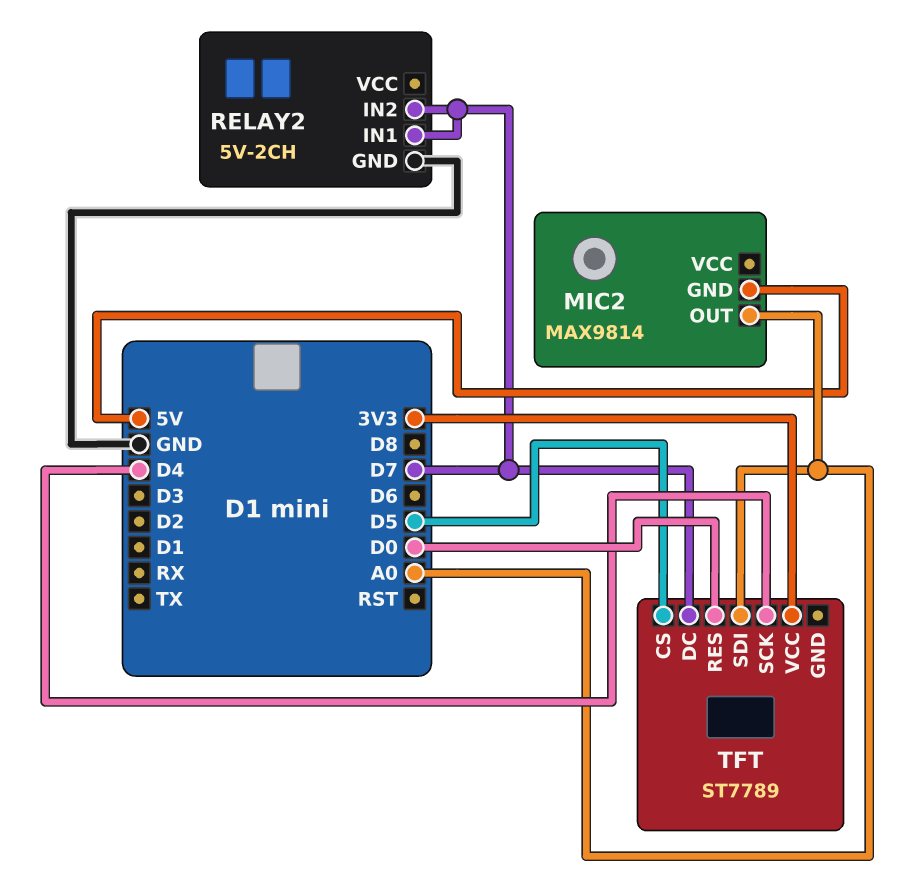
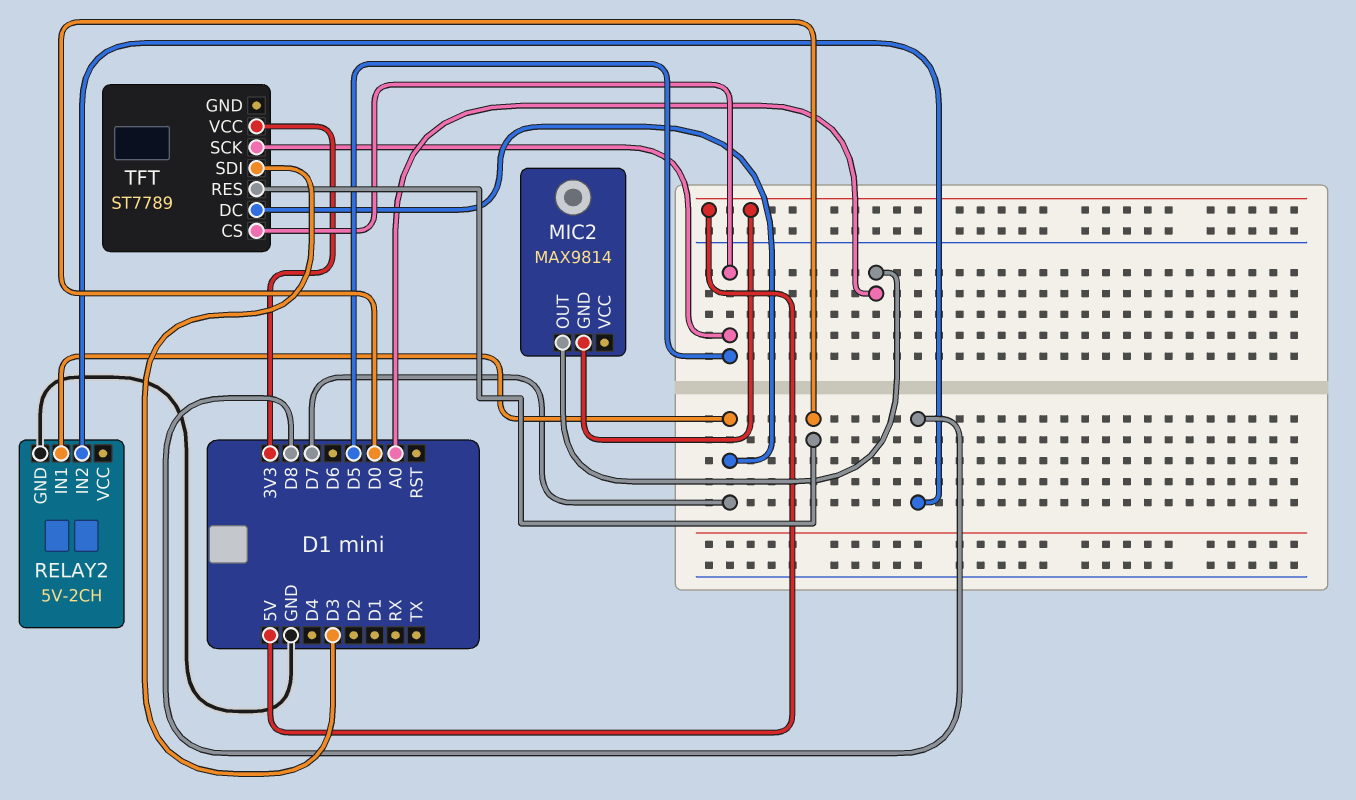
RELAY2 pin IN2: D7 -> D8
TFT pin SCK: D4 -> D5
TFT pin SDI: A0 -> D3

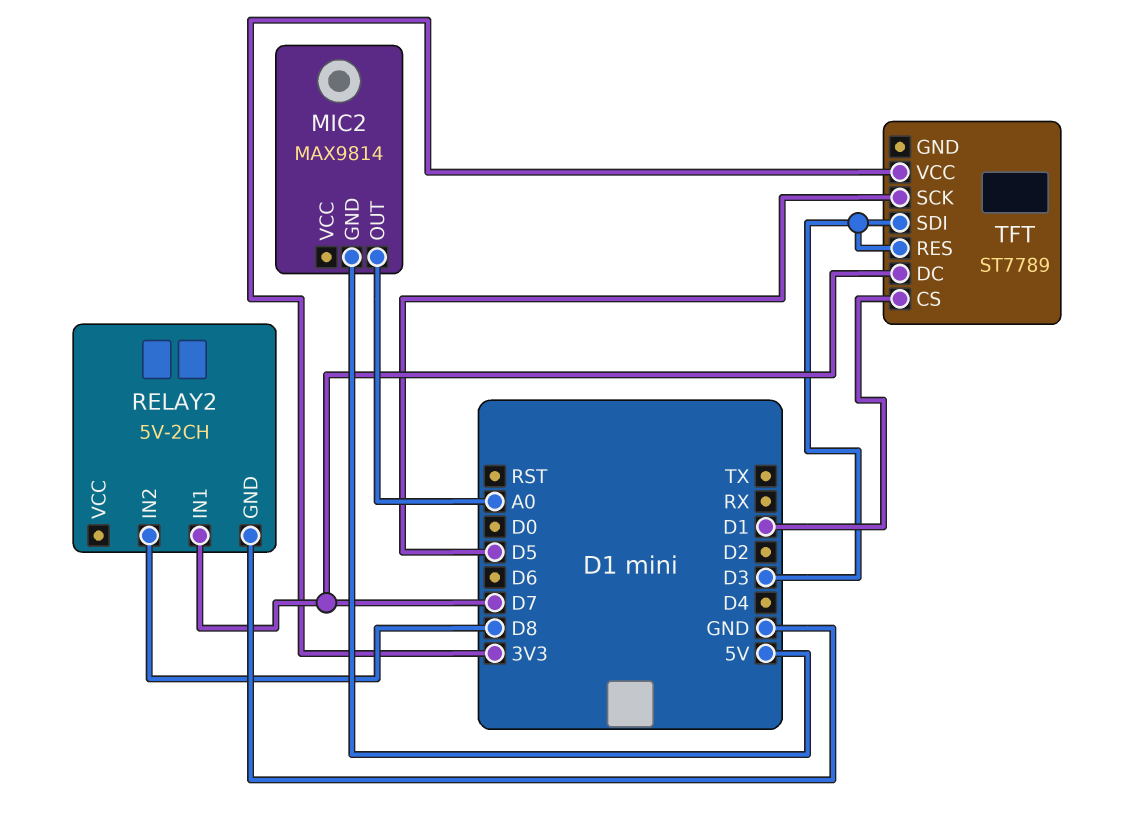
TFT pin CS: D5 -> D1
TFT pin RES: D0 -> D3

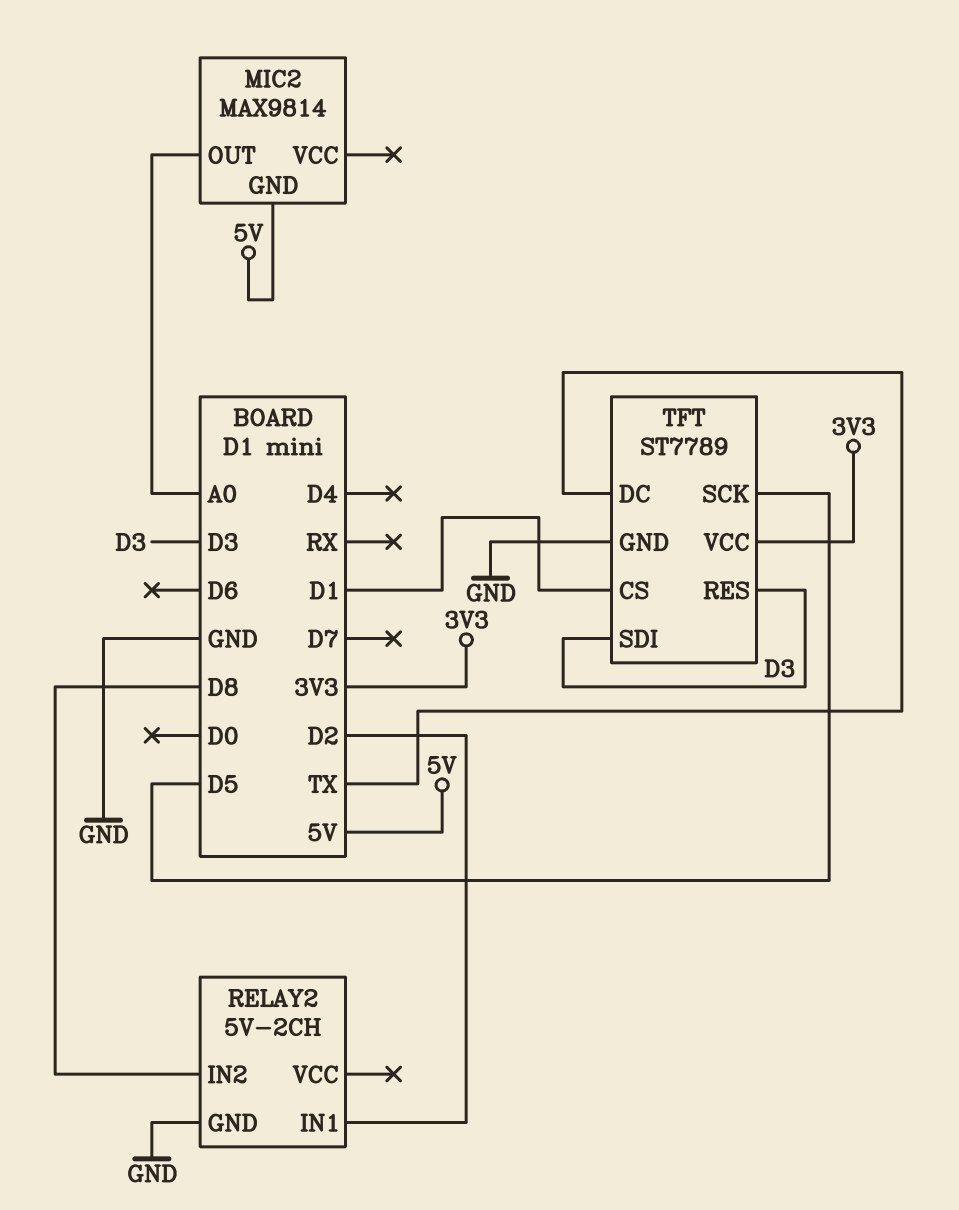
RELAY2 pin IN1: D7 -> D2
TFT pin DC: D7 -> TX
TFT pin GND: none -> GND

